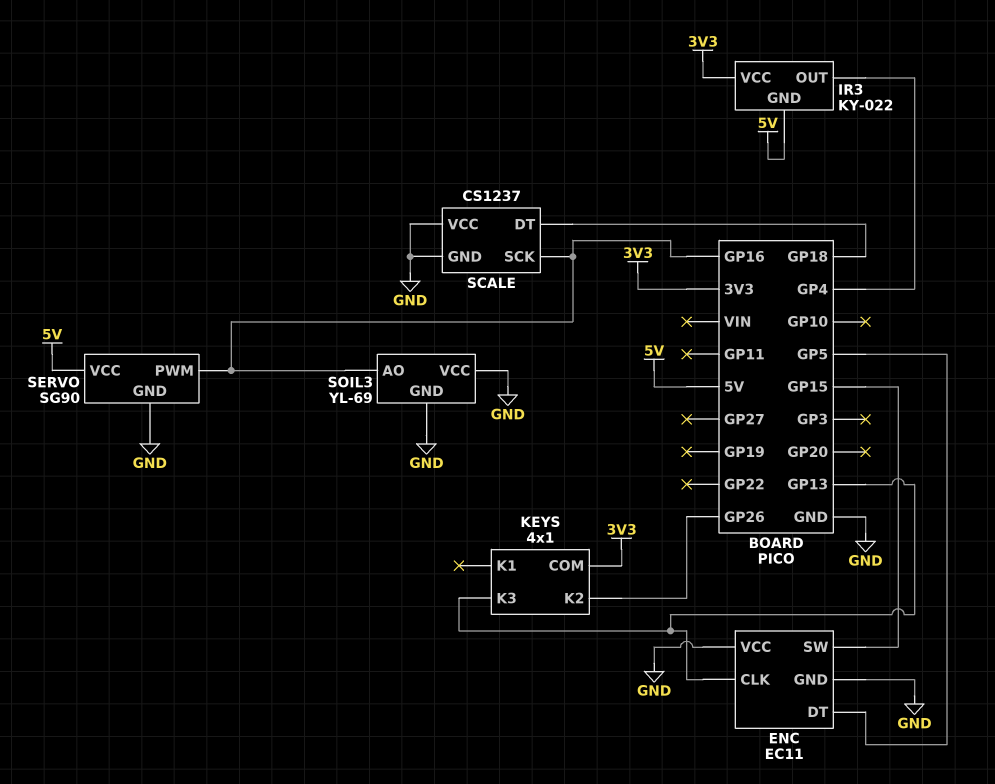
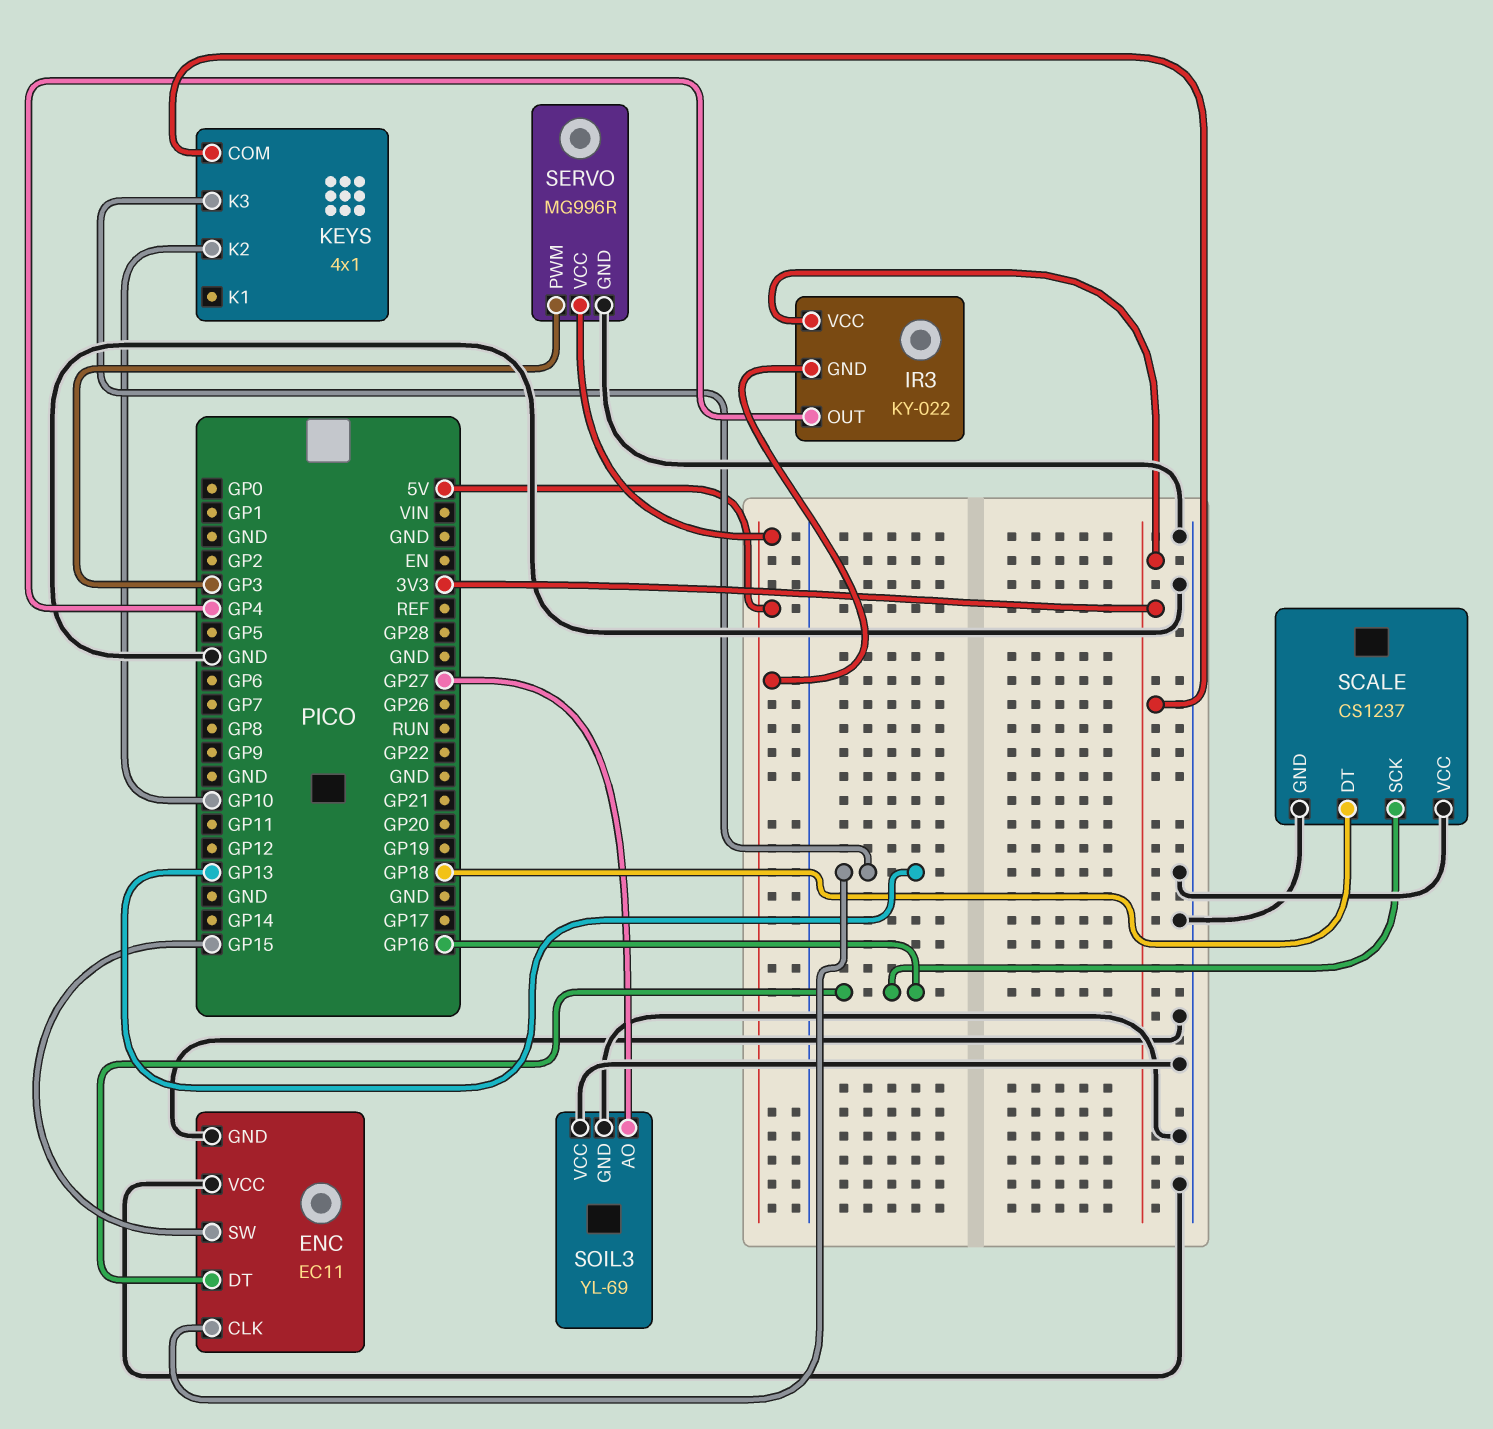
ENC pin DT: GP5 -> GP16
KEYS pin K2: GP26 -> GP10
SERVO: SG90 -> MG996R
SERVO pin PWM: GP16 -> GP3
SOIL3 pin AO: GP16 -> GP27

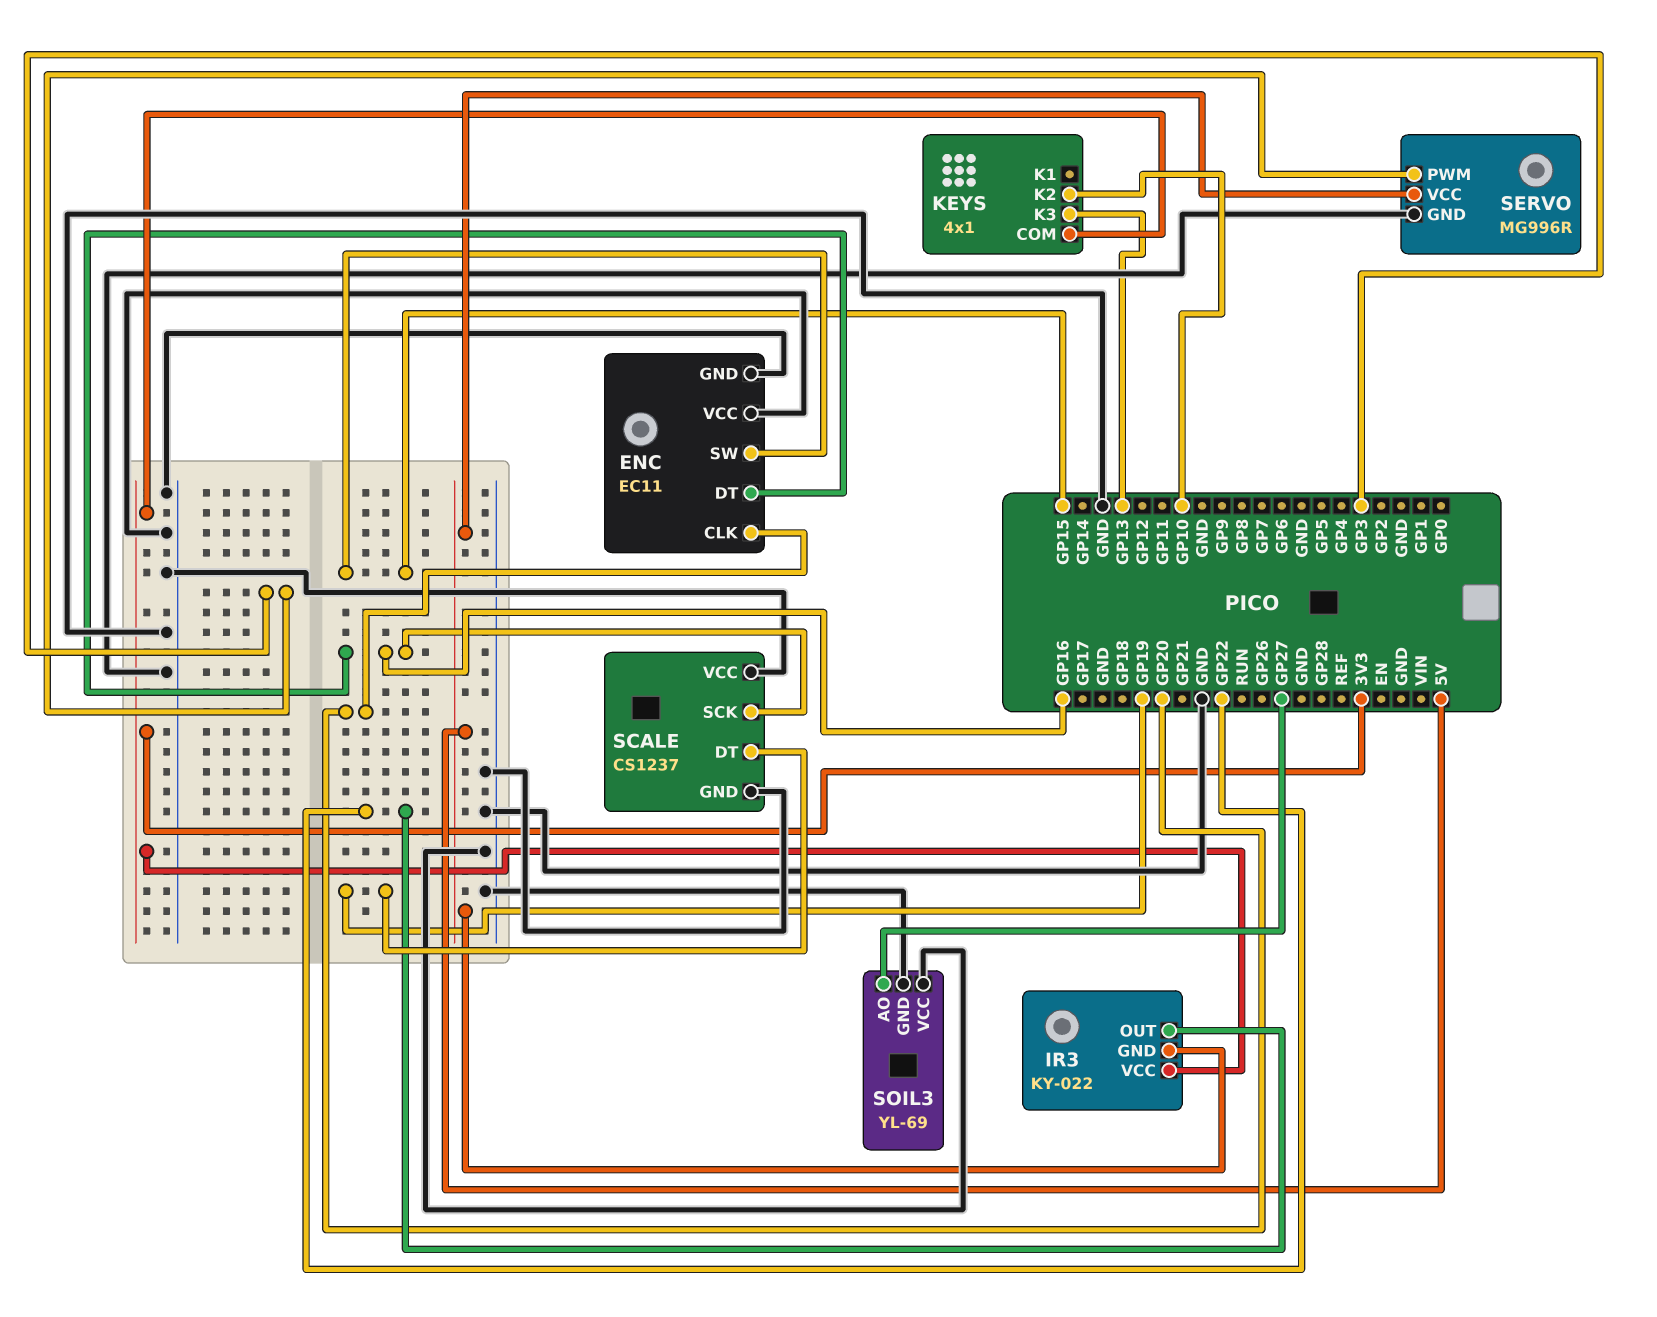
ENC pin CLK: GP13 -> GP20
IR3 pin OUT: GP4 -> GP22
SCALE pin DT: GP18 -> GP19

